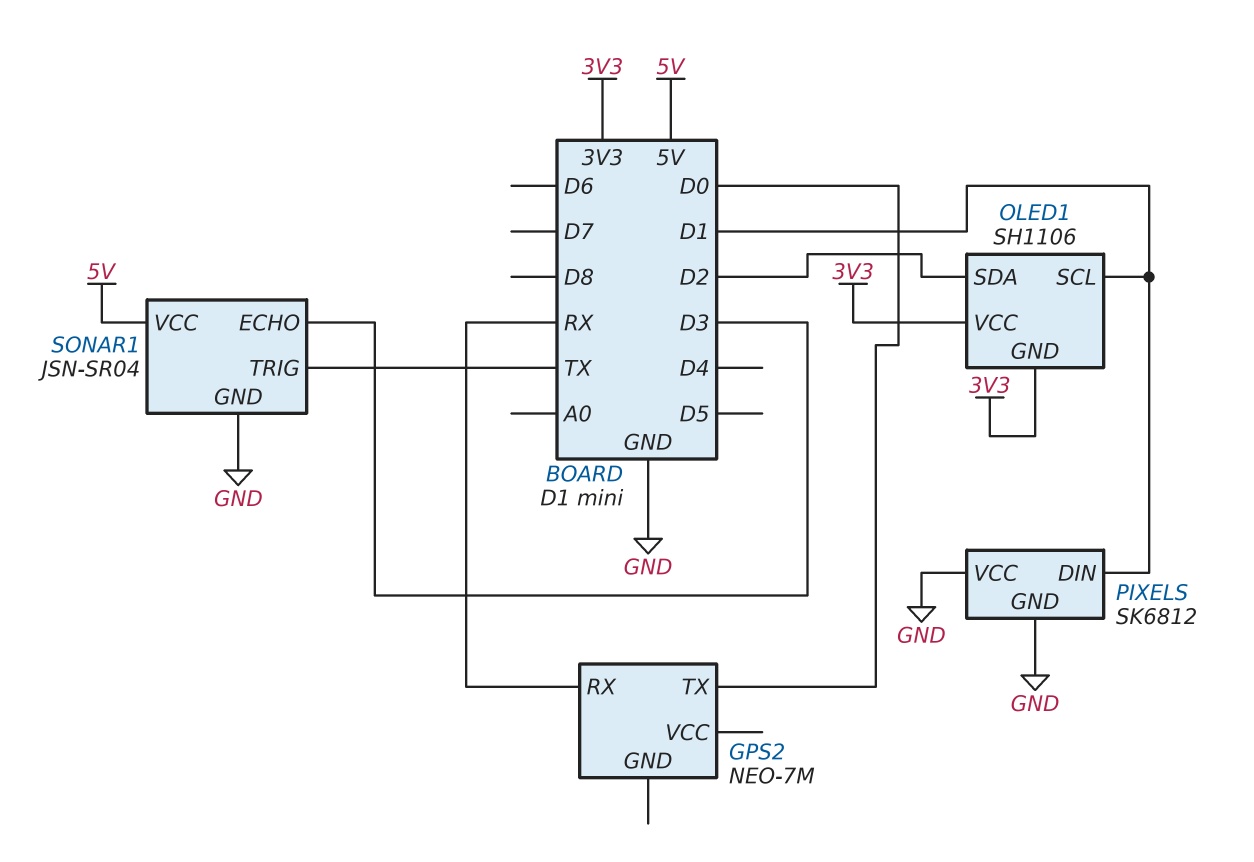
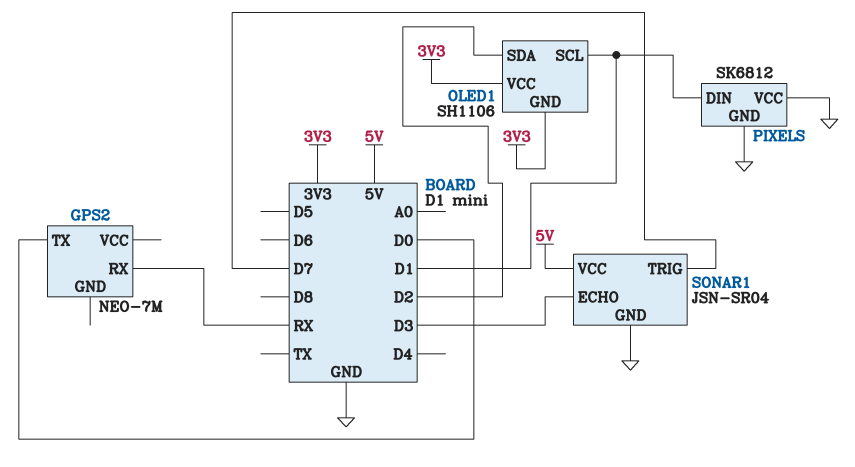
SONAR1 pin TRIG: TX -> D7

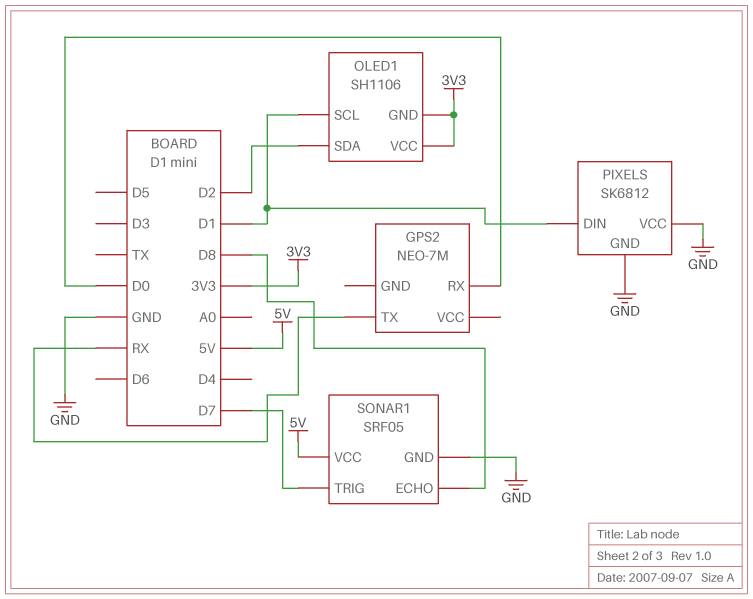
GPS2 pin RX: RX -> D0
GPS2 pin TX: D0 -> RX
SONAR1: JSN-SR04 -> SRF05
SONAR1 pin ECHO: D3 -> D8

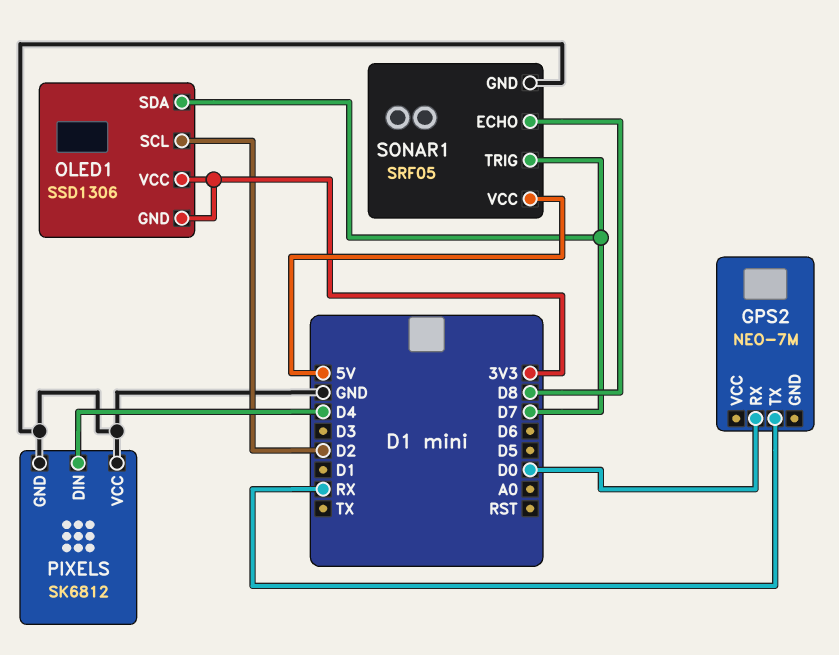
OLED1: SH1106 -> SSD1306
OLED1 pin SCL: D1 -> D2
OLED1 pin SDA: D2 -> D7
PIXELS pin DIN: D1 -> D4

